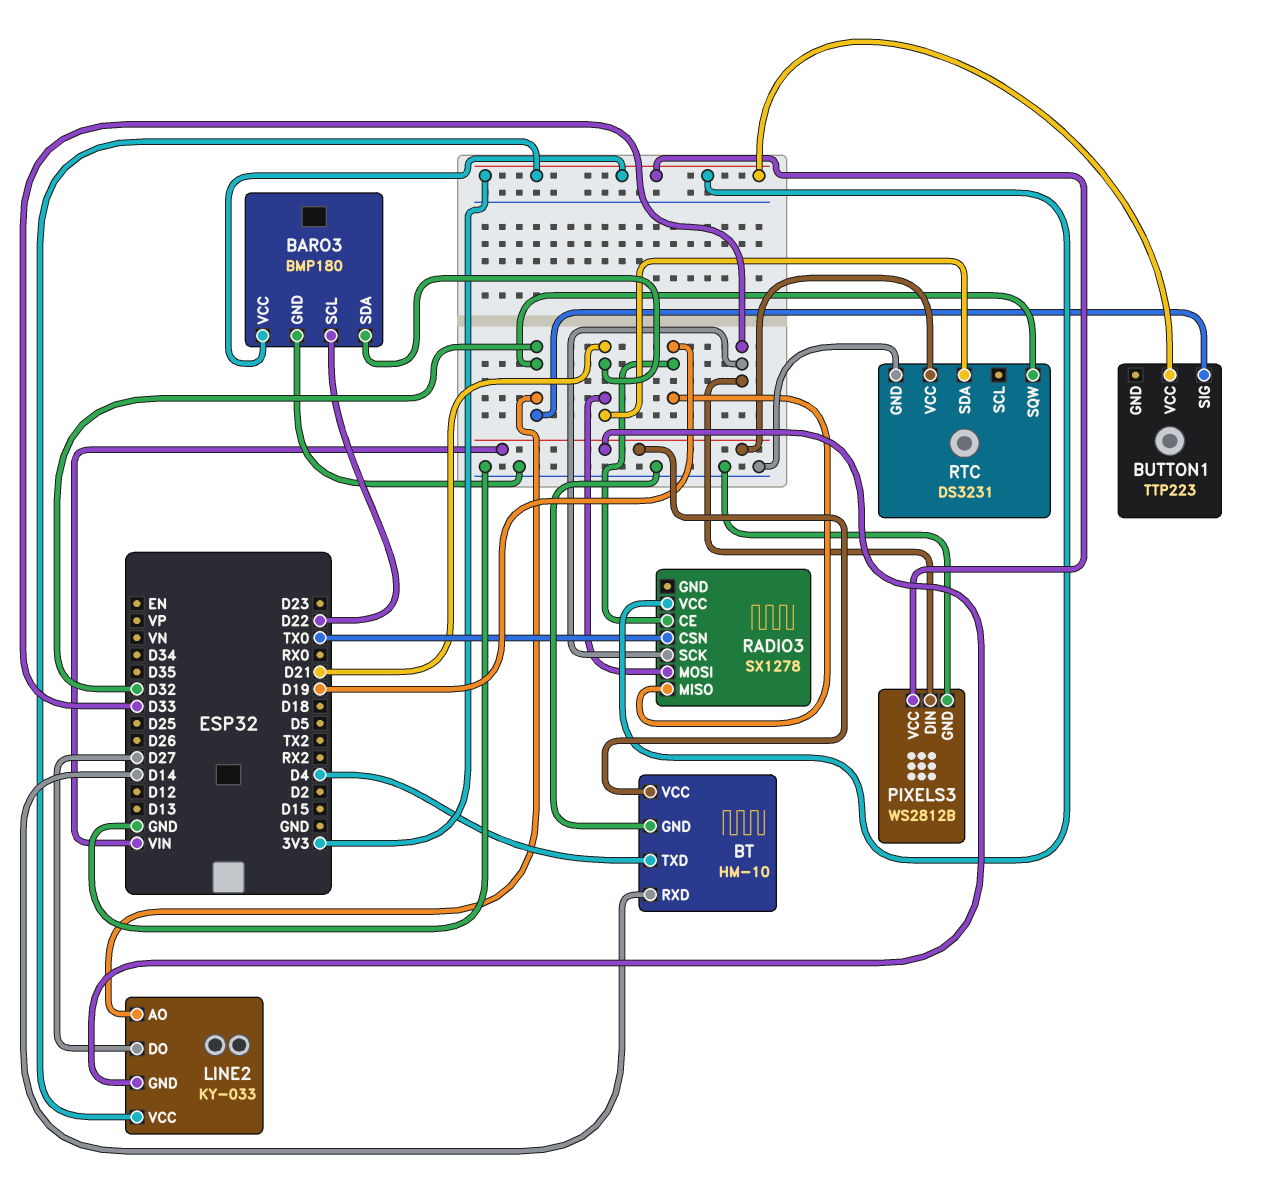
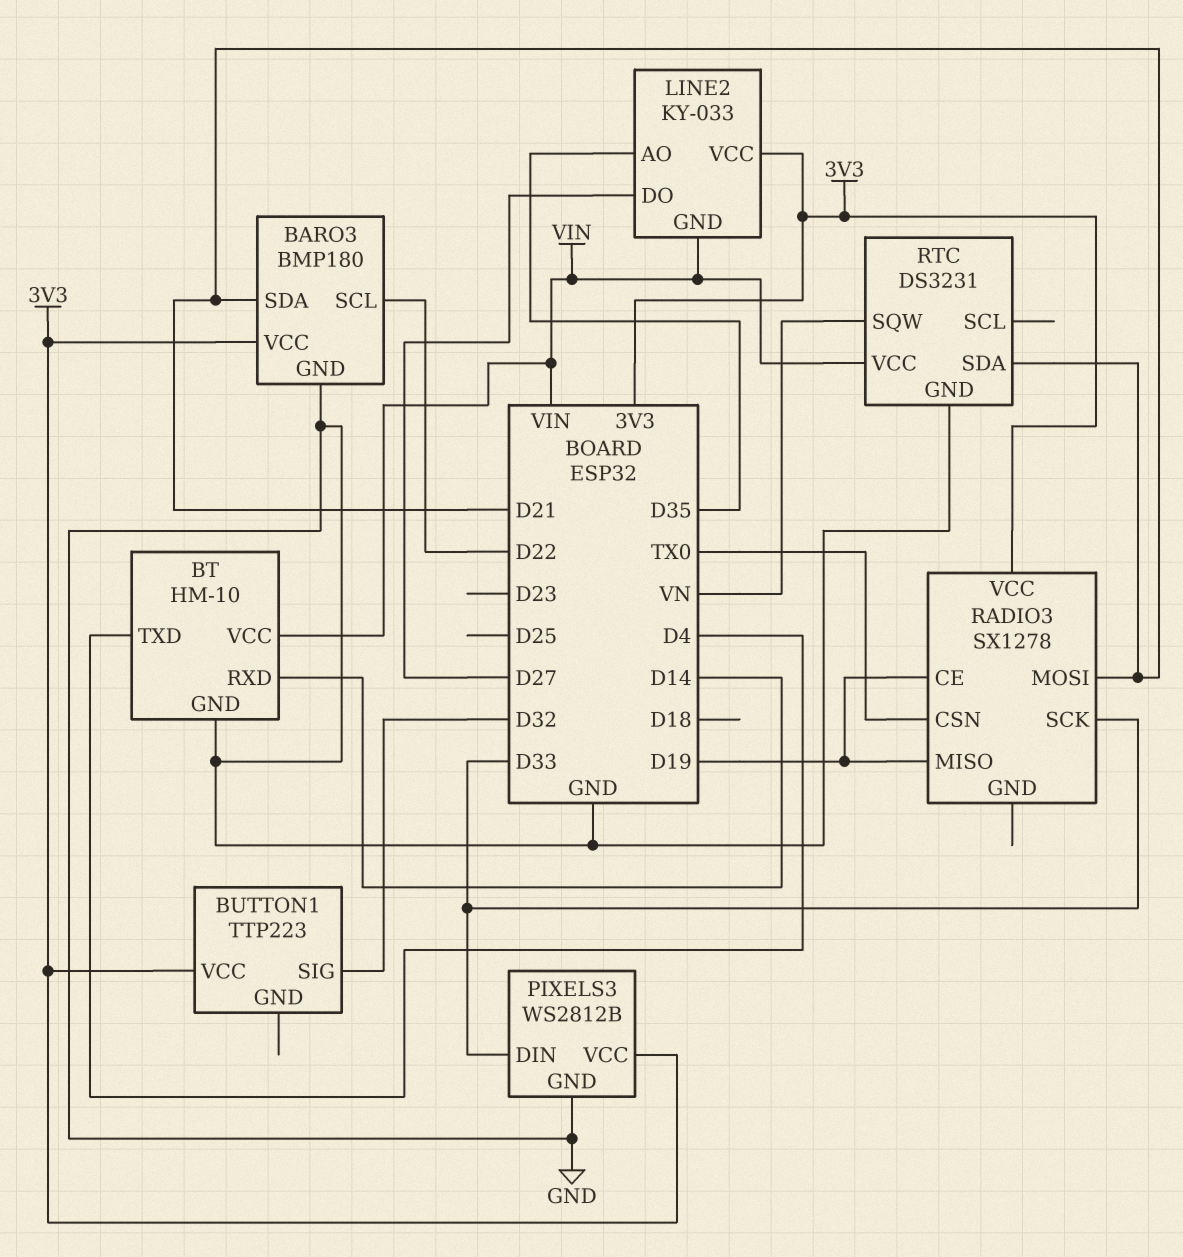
LINE2 pin AO: D32 -> D35
RTC pin SQW: D32 -> VN

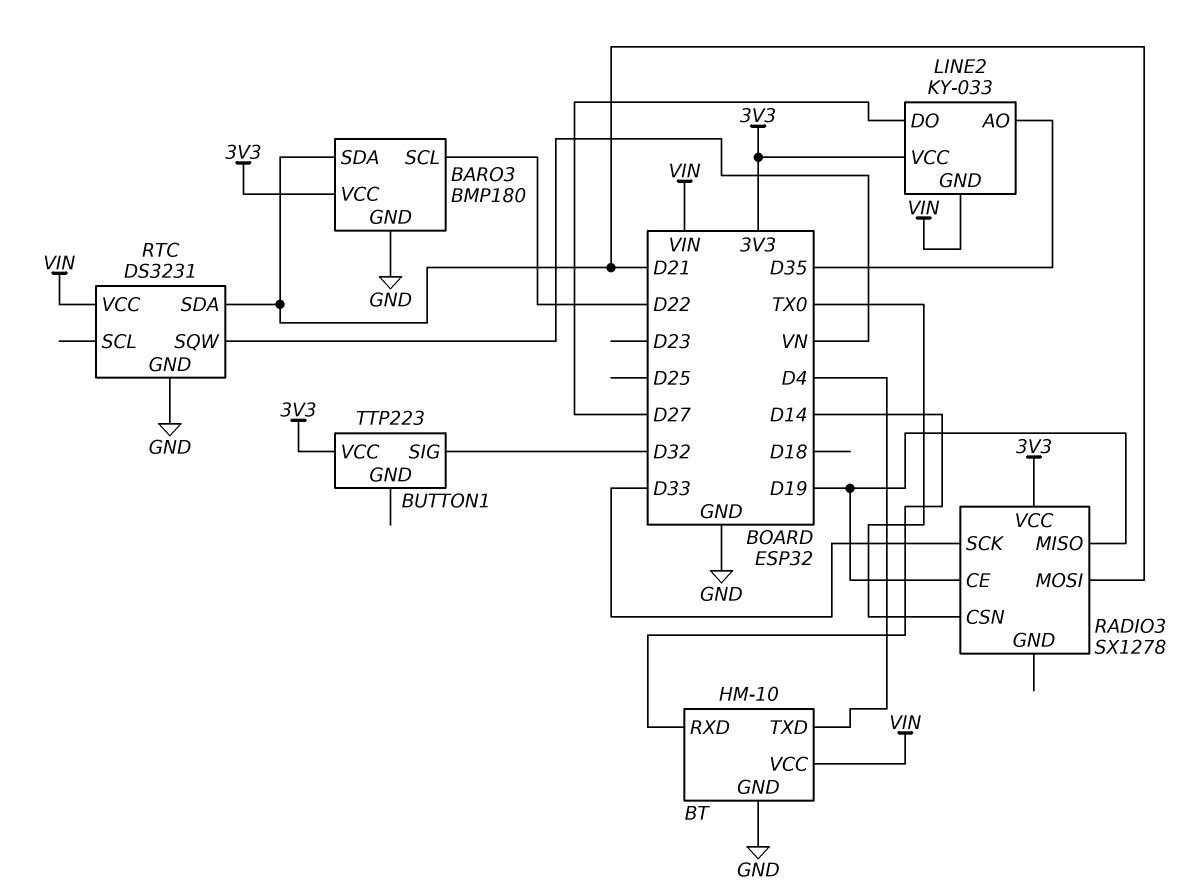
PIXELS3: WS2812B -> none
PIXELS3 pin DIN: D33 -> none
PIXELS3 pin GND: GND -> none
PIXELS3 pin VCC: 3V3 -> none

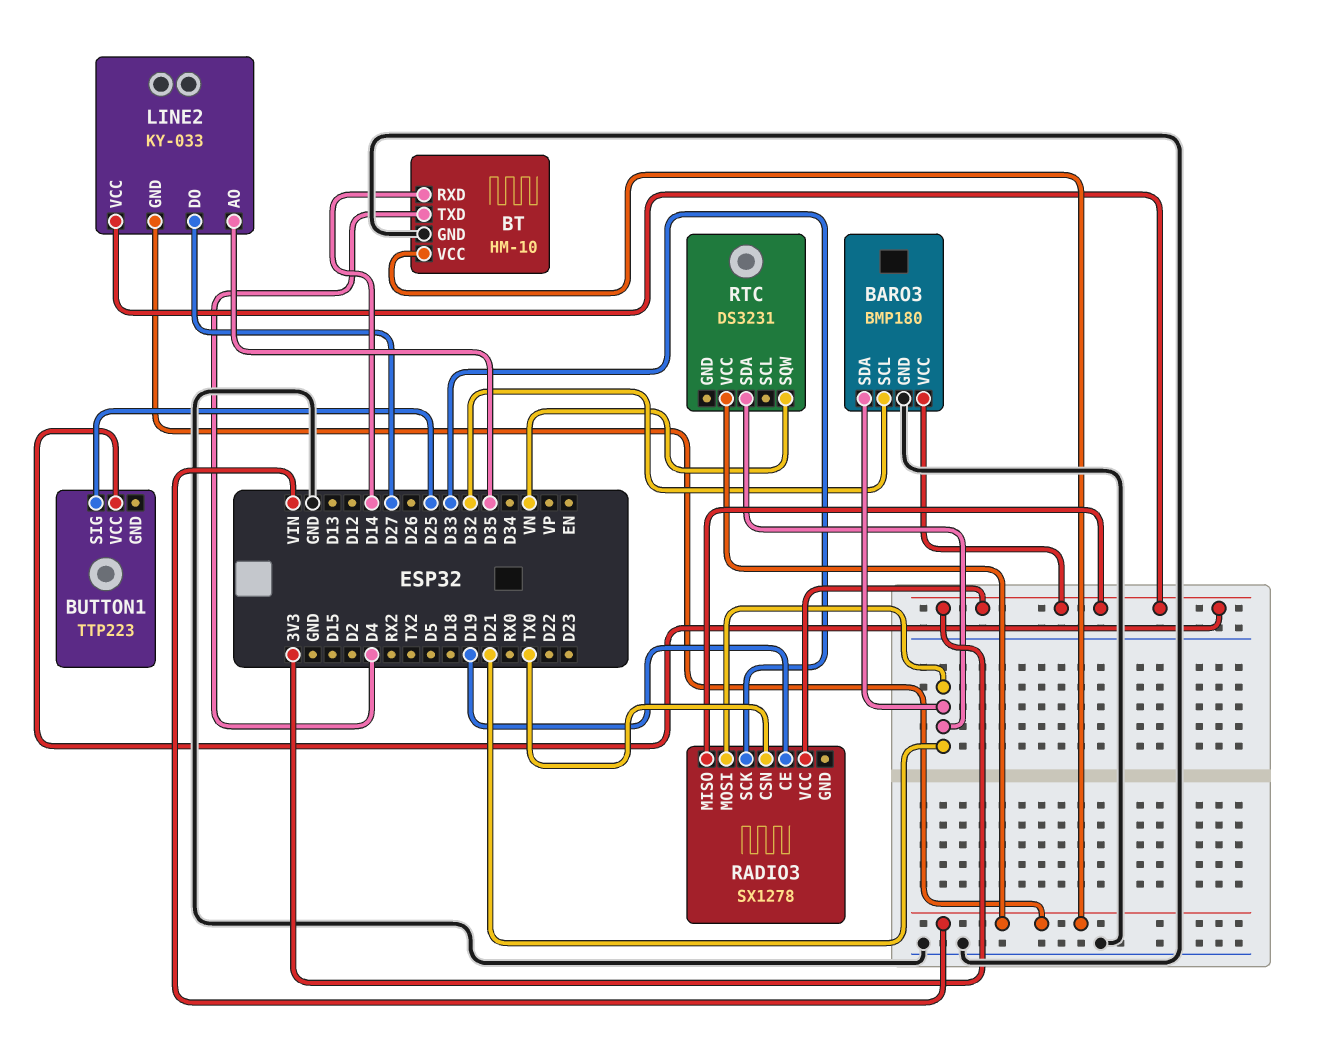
BARO3 pin SCL: D22 -> D32
BUTTON1 pin SIG: D32 -> D25
RADIO3 pin MISO: D19 -> 3V3
RTC pin GND: GND -> none

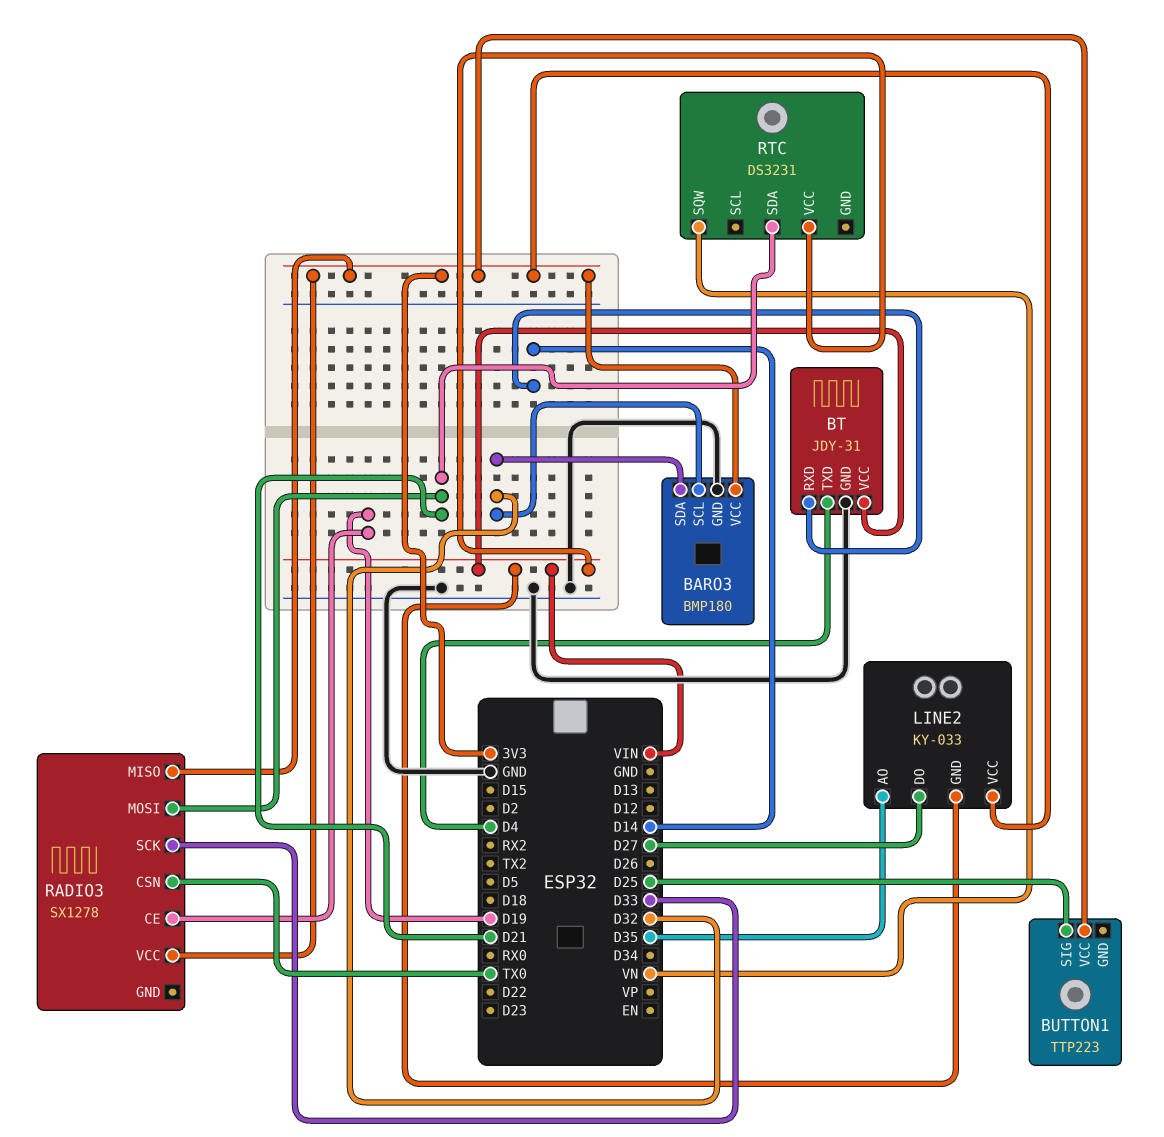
BARO3 pin SDA: D21 -> D32
BT: HM-10 -> JDY-31

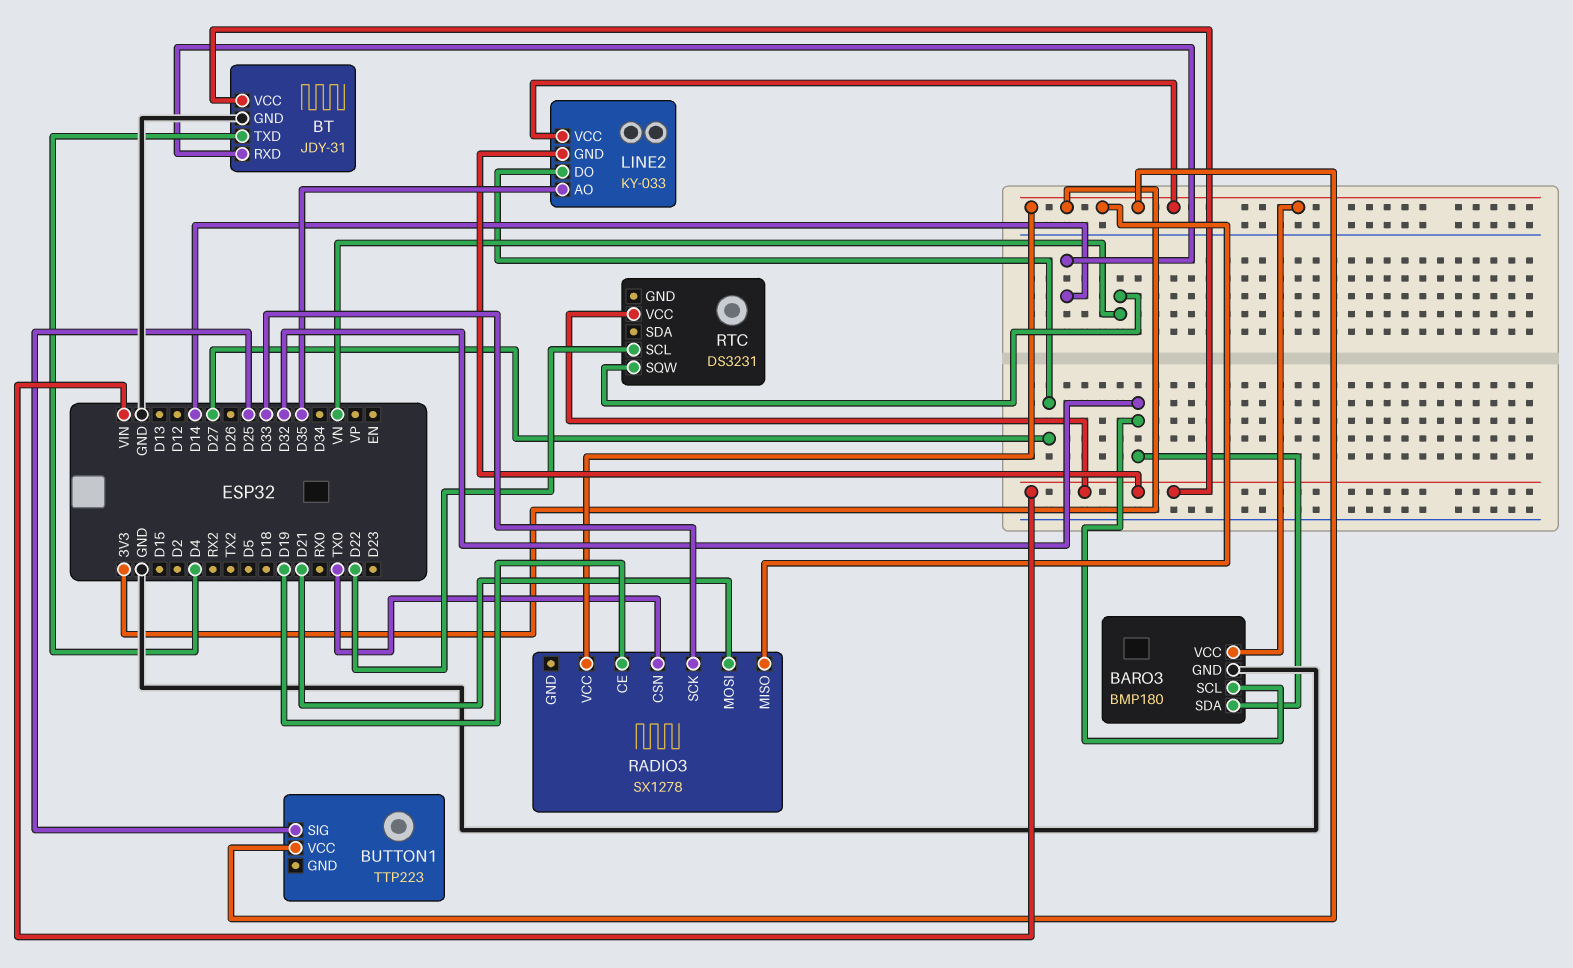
RTC pin SCL: none -> D22
RTC pin SDA: D21 -> none

